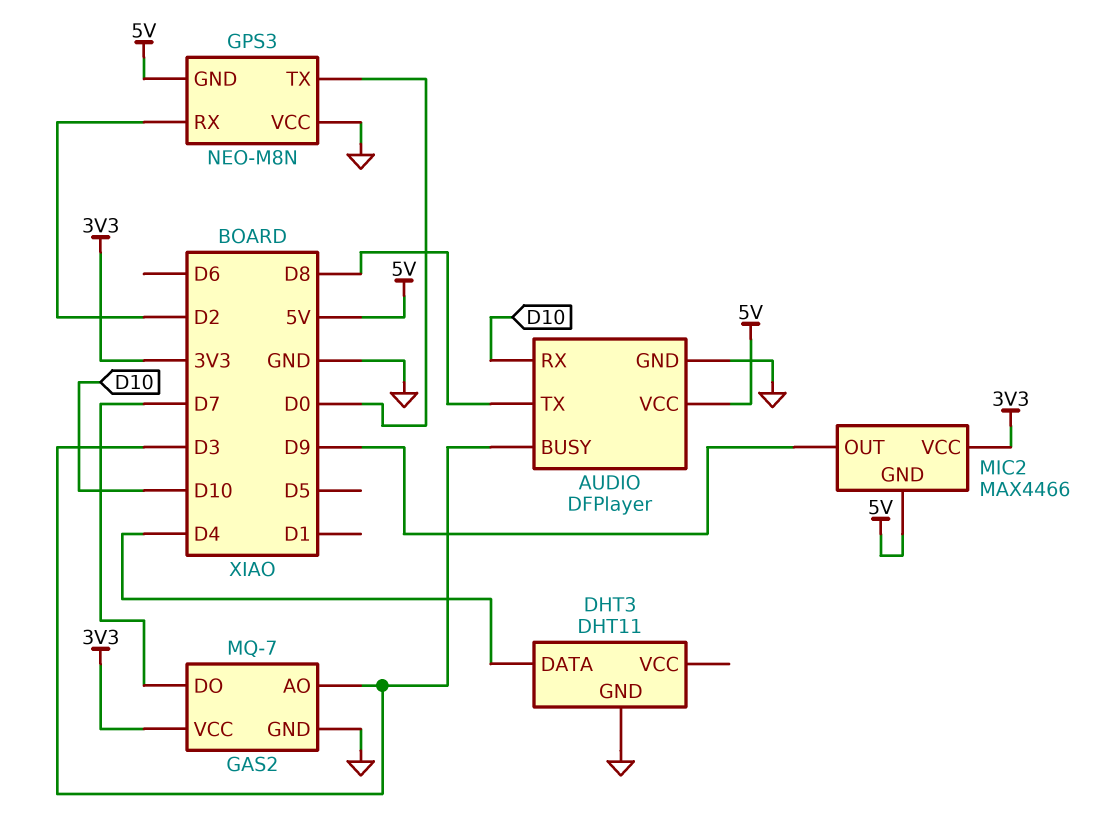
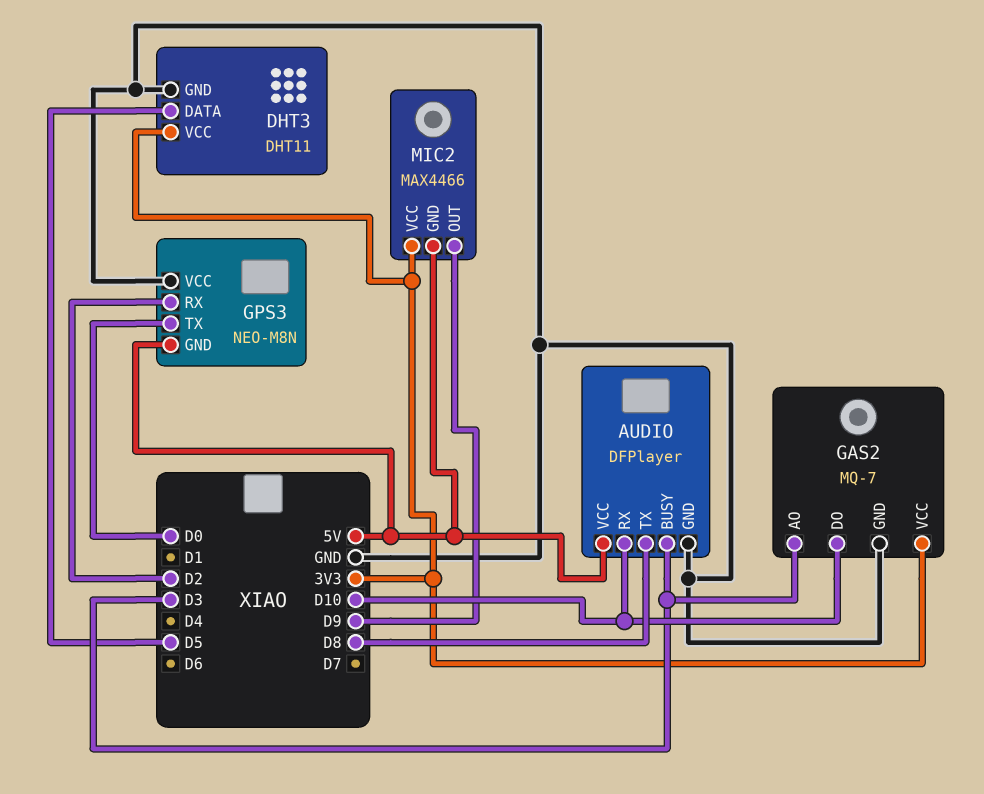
DHT3 pin DATA: D4 -> D5
DHT3 pin VCC: none -> 3V3
GAS2 pin DO: D7 -> D10

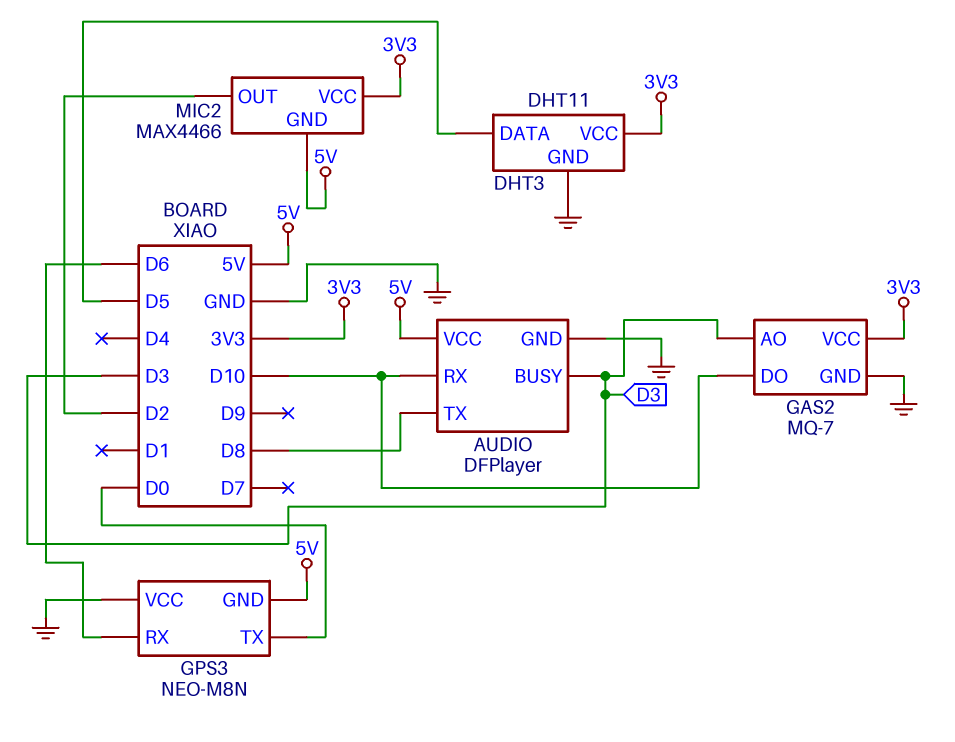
GPS3 pin RX: D2 -> D6
MIC2 pin OUT: D9 -> D2

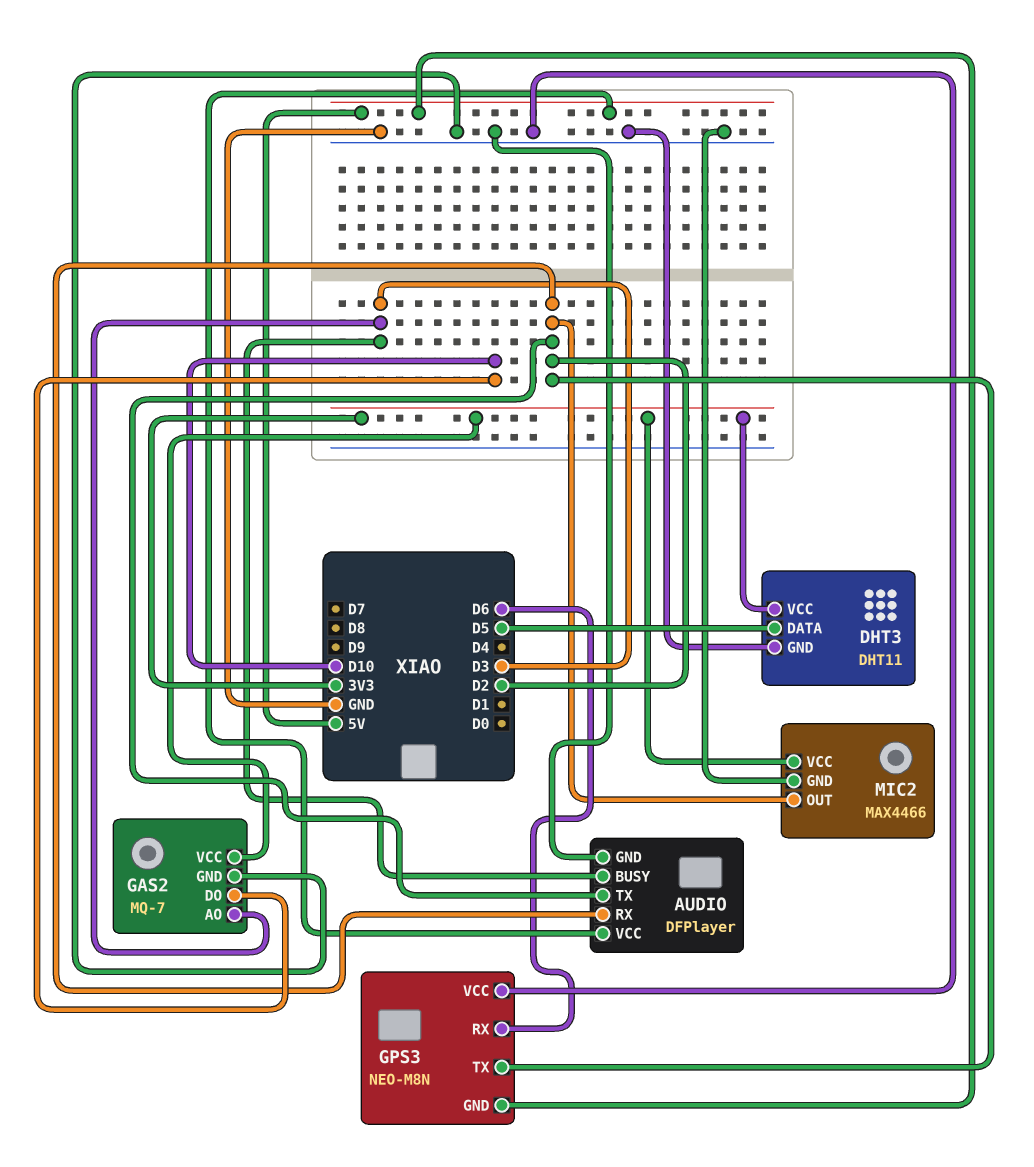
AUDIO pin RX: D10 -> D2
AUDIO pin TX: D8 -> D2
GPS3 pin TX: D0 -> D2
MIC2 pin GND: 5V -> GND

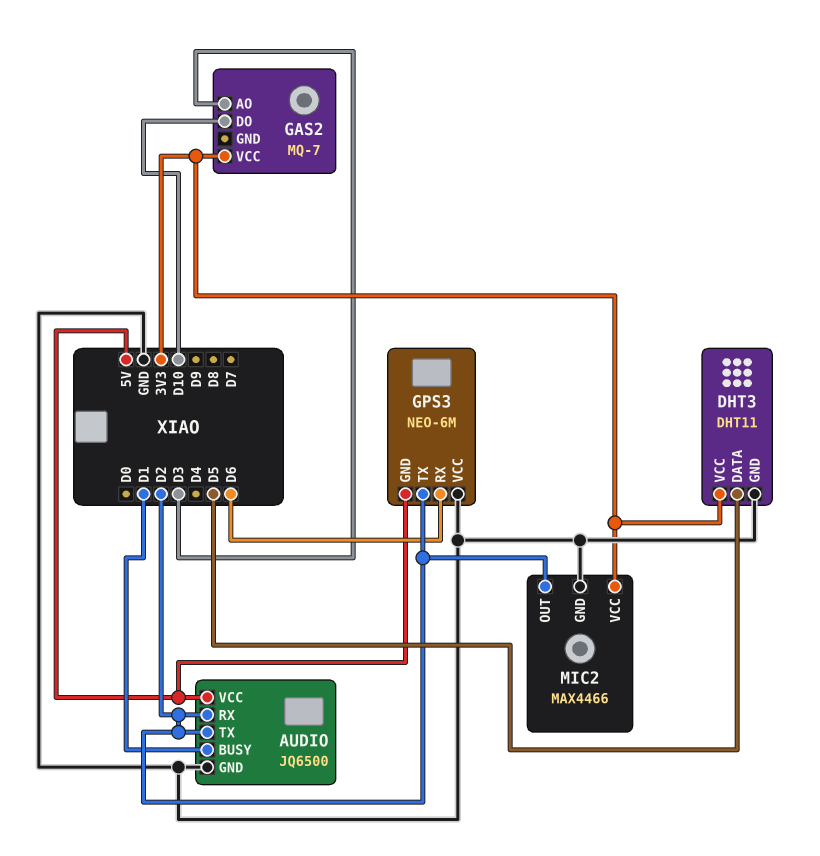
AUDIO: DFPlayer -> JQ6500
AUDIO pin BUSY: D3 -> D1
GAS2 pin GND: GND -> none
GPS3: NEO-M8N -> NEO-6M

